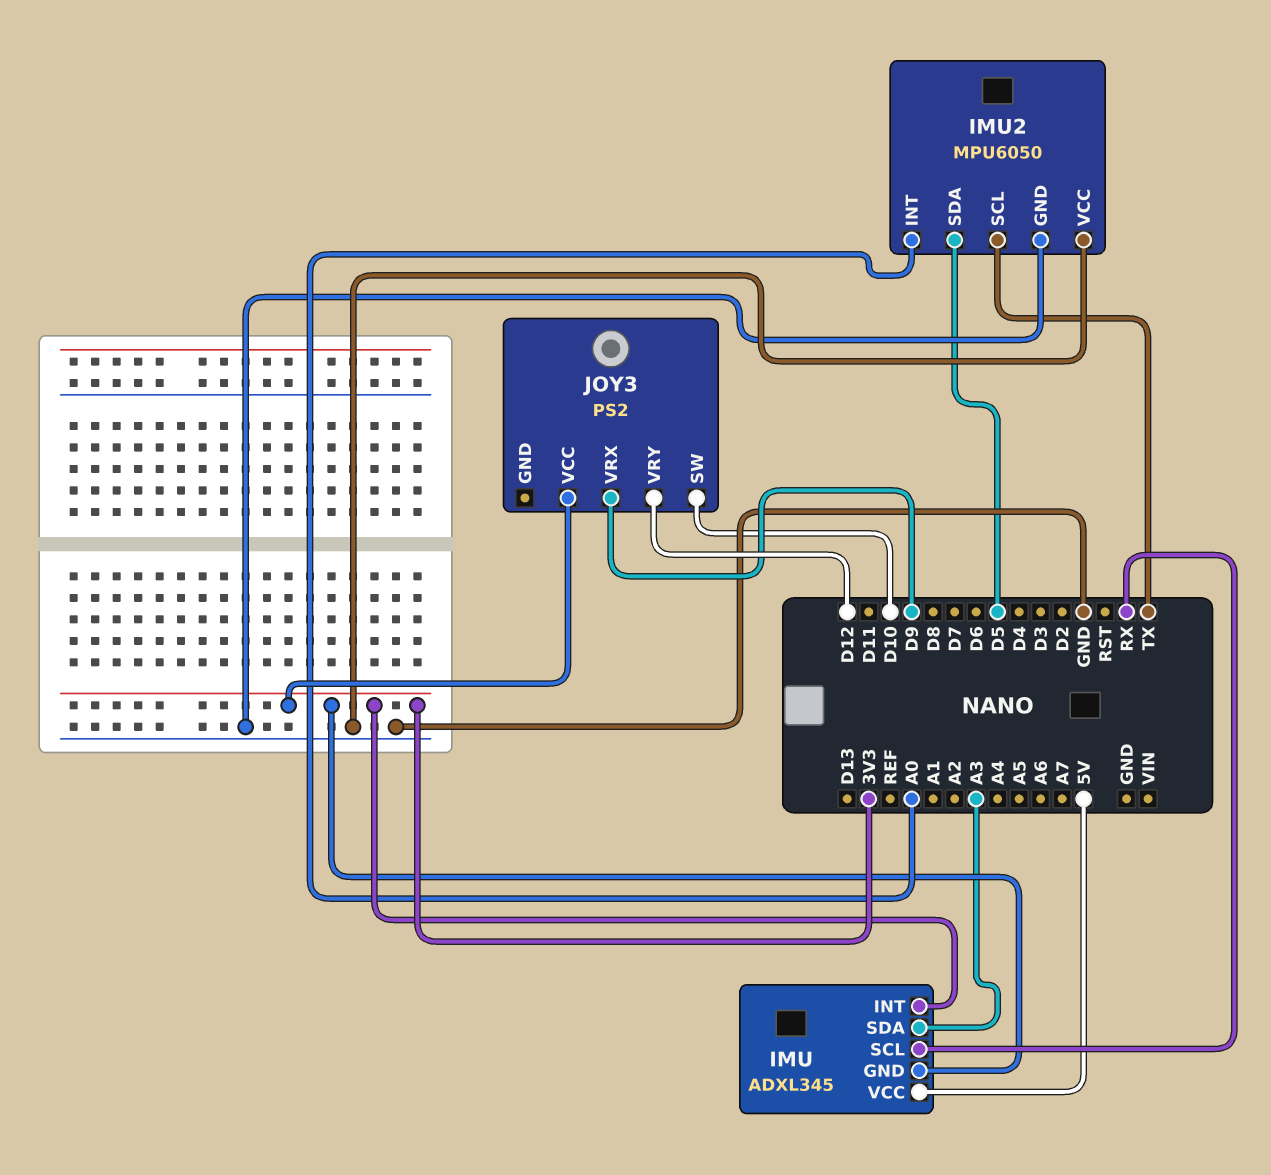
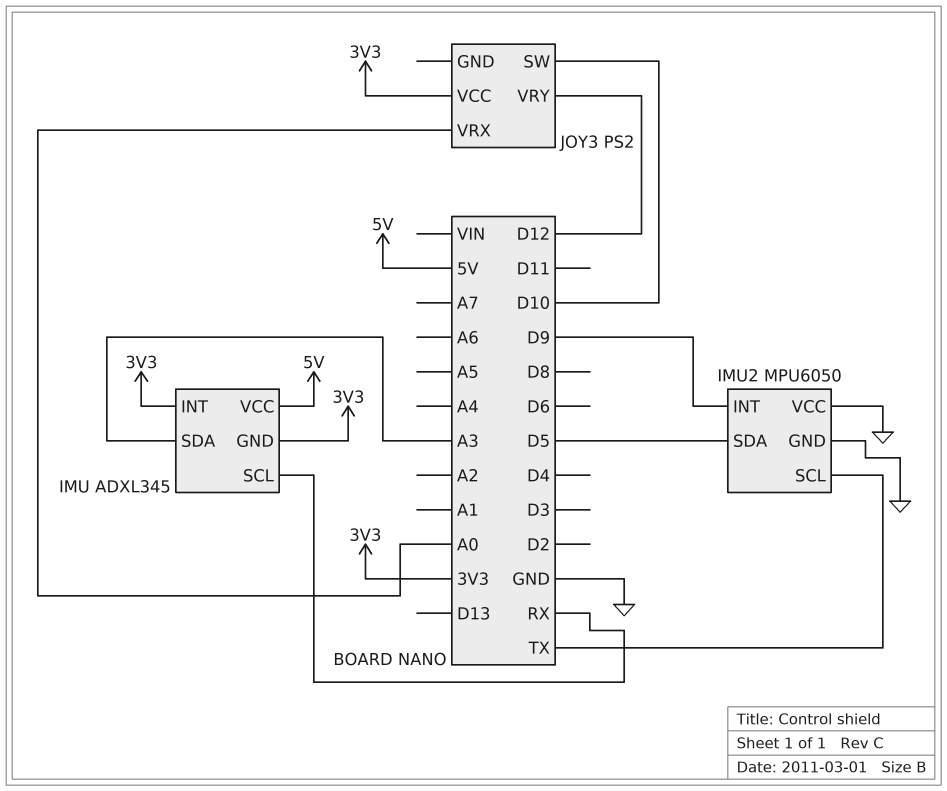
IMU2 pin INT: A0 -> D9
JOY3 pin VRX: D9 -> A0

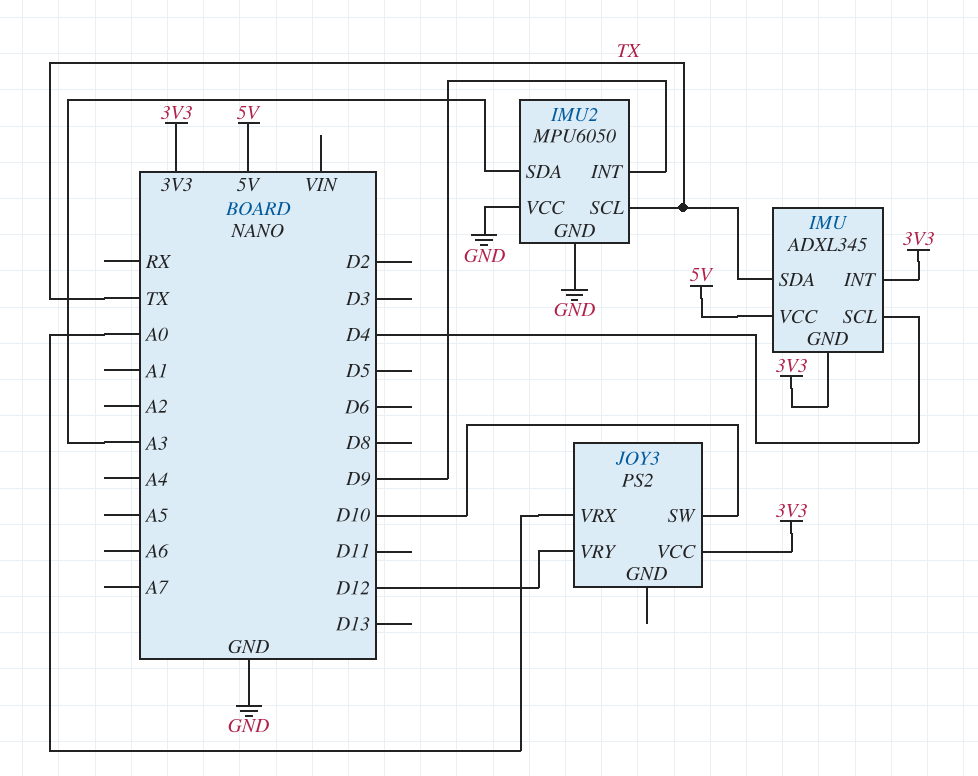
IMU pin SCL: RX -> D4
IMU pin SDA: A3 -> TX
IMU2 pin SDA: D5 -> A3

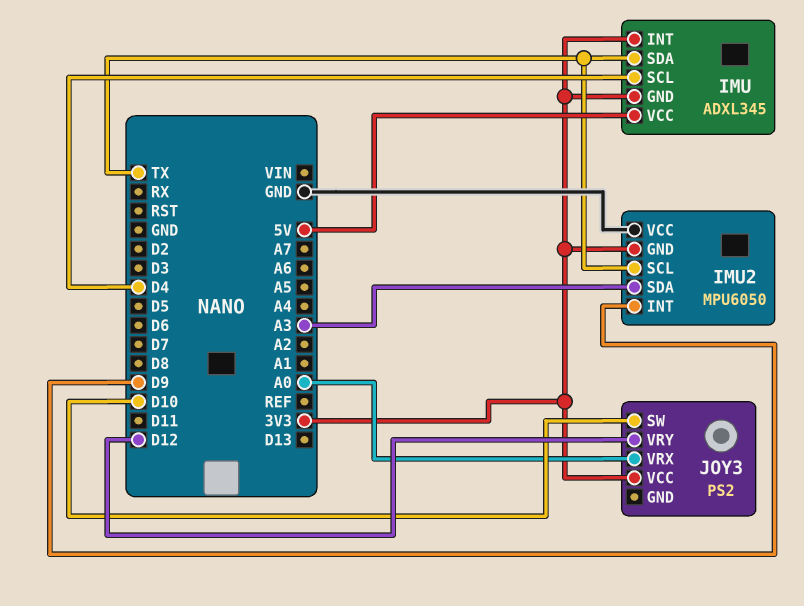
IMU2 pin GND: GND -> 3V3

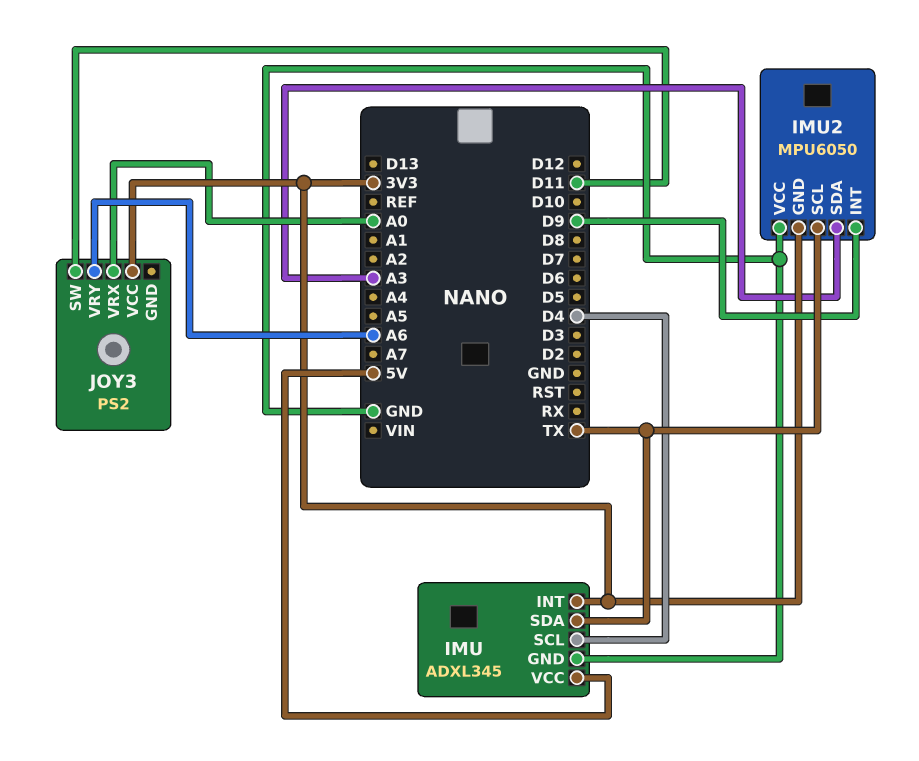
IMU pin GND: 3V3 -> GND
JOY3 pin SW: D10 -> D11
JOY3 pin VRY: D12 -> A6

